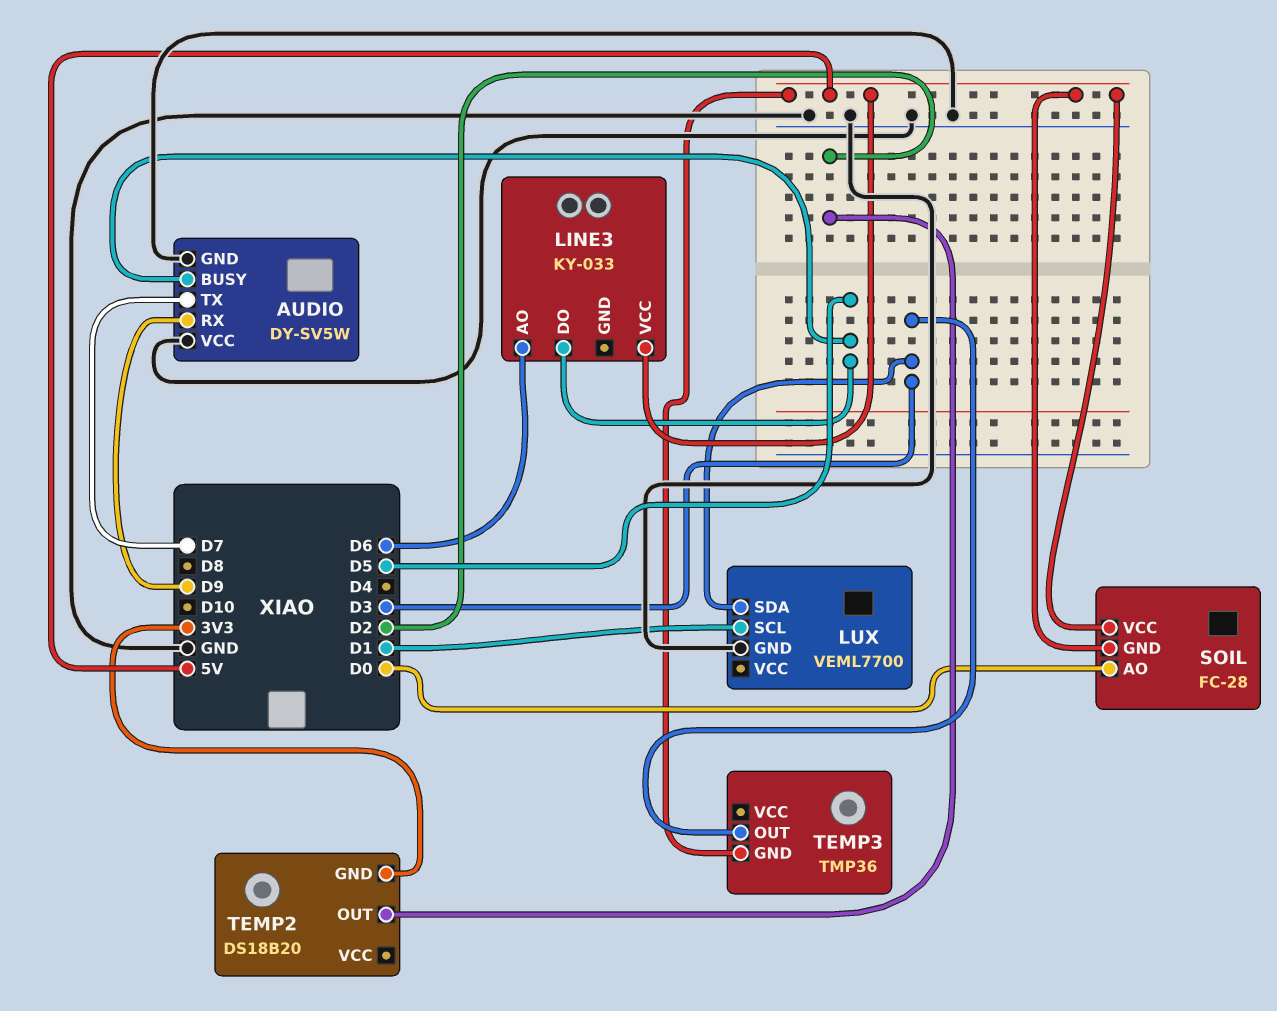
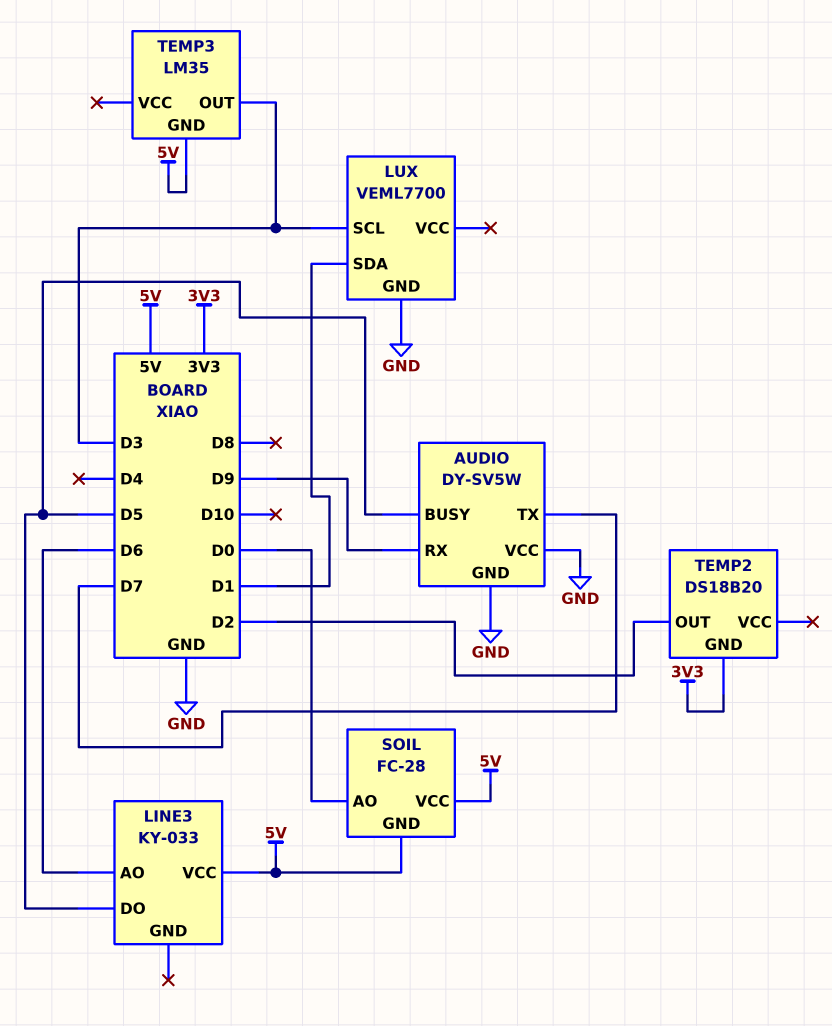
LUX pin SCL: D1 -> D3
LUX pin SDA: D3 -> D1
TEMP3: TMP36 -> LM35

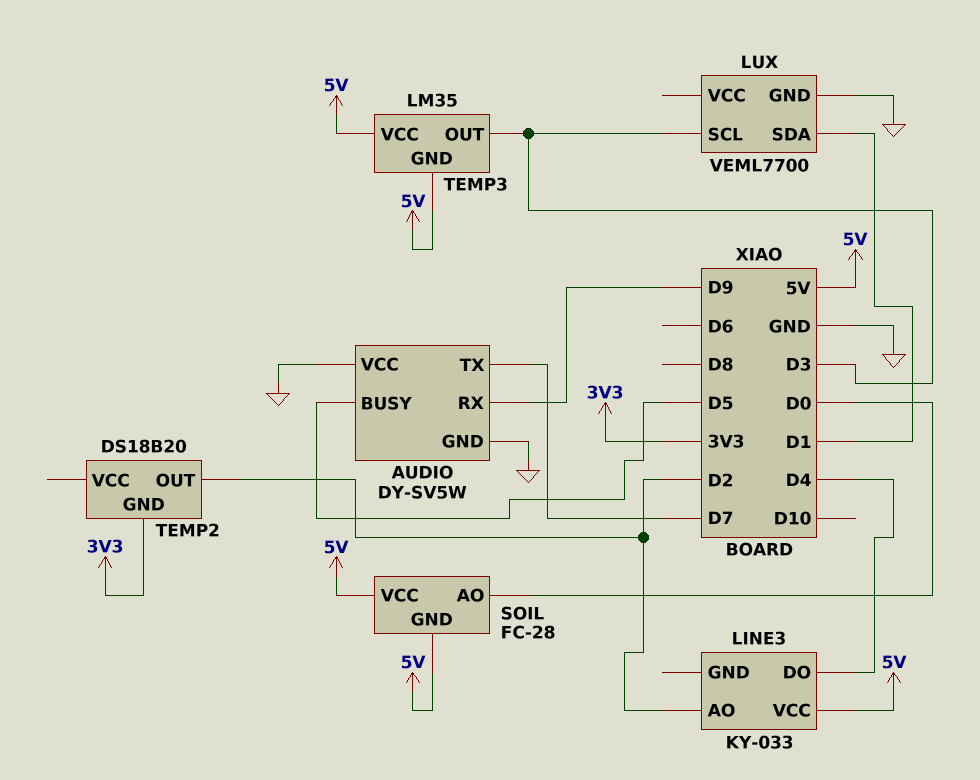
LINE3 pin AO: D6 -> D2
LINE3 pin DO: D5 -> D4
TEMP3 pin VCC: none -> 5V

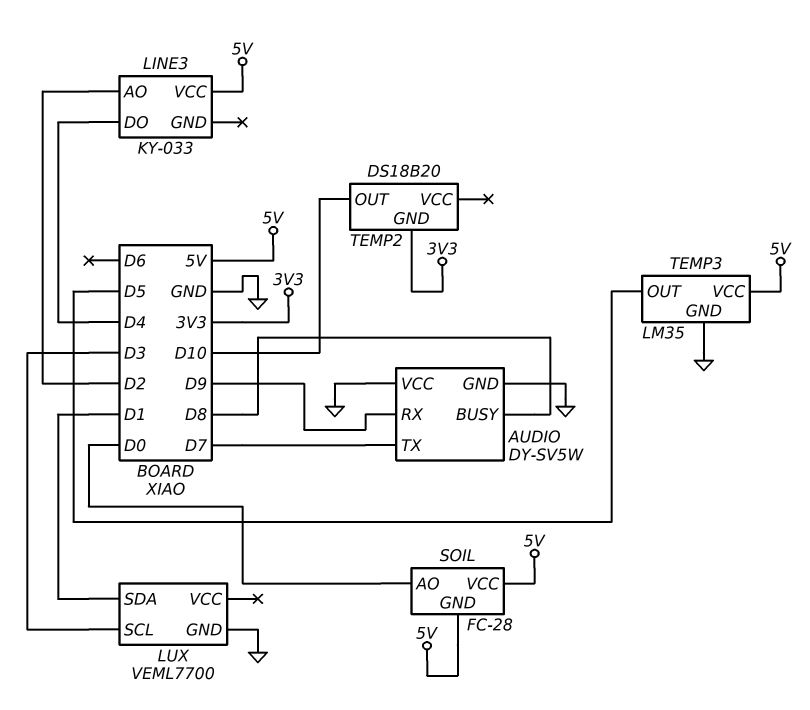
AUDIO pin BUSY: D5 -> D8
TEMP2 pin OUT: D2 -> D10
TEMP3 pin GND: 5V -> GND
TEMP3 pin OUT: D3 -> D5

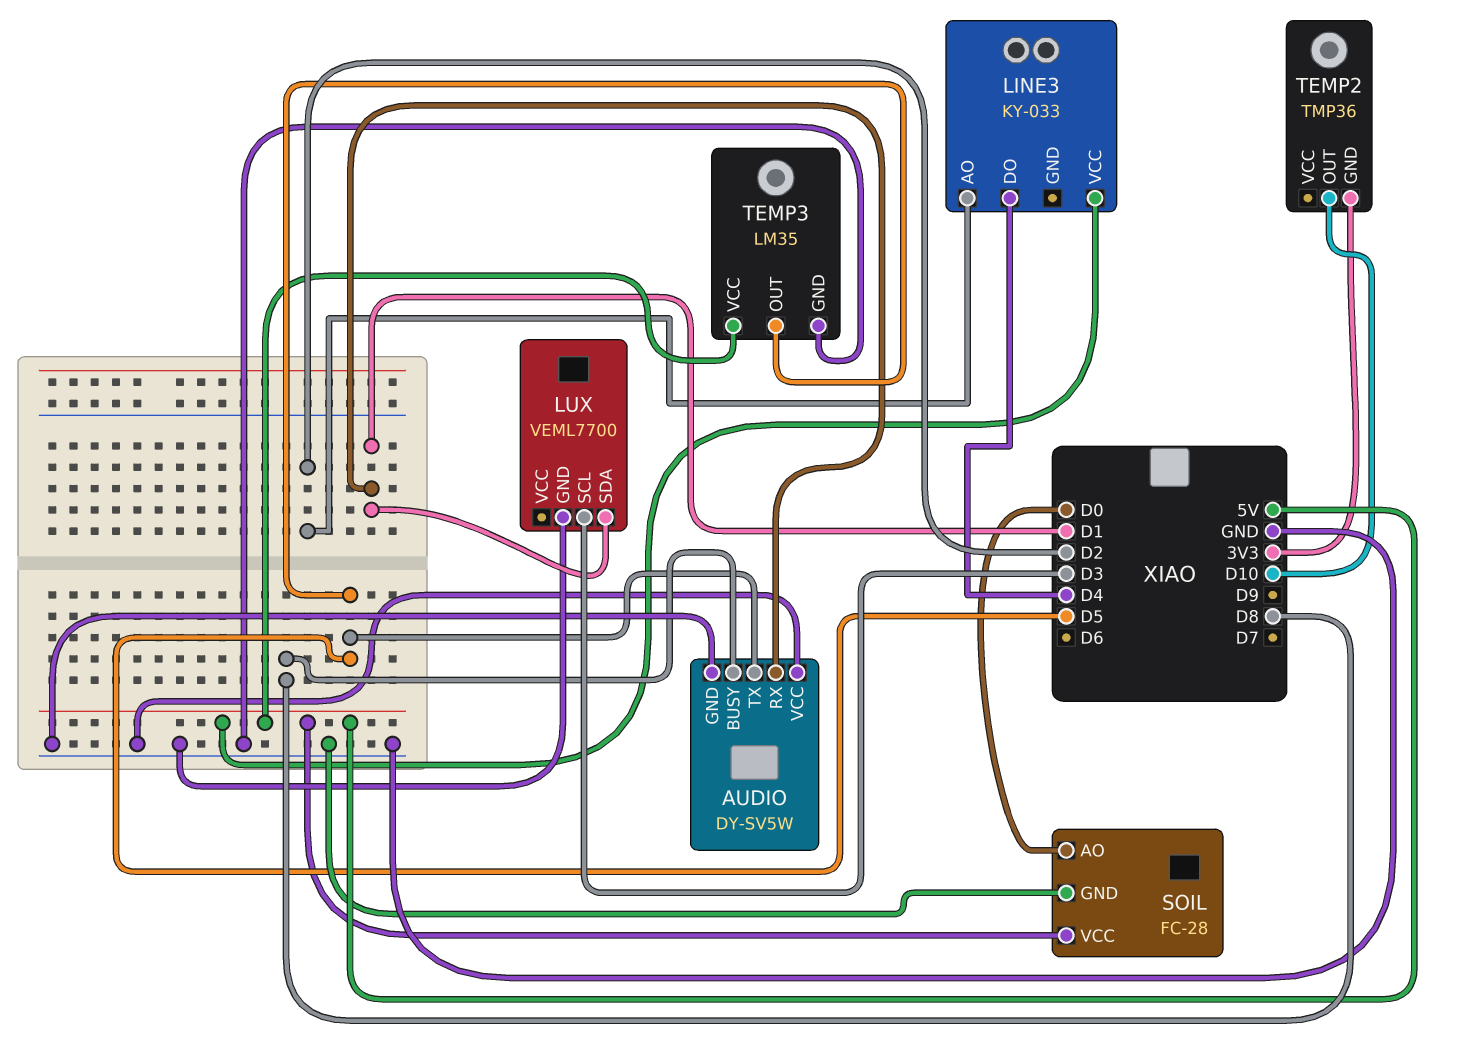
AUDIO pin RX: D9 -> D1
AUDIO pin TX: D7 -> D5
SOIL pin GND: 5V -> GND
TEMP2: DS18B20 -> TMP36

